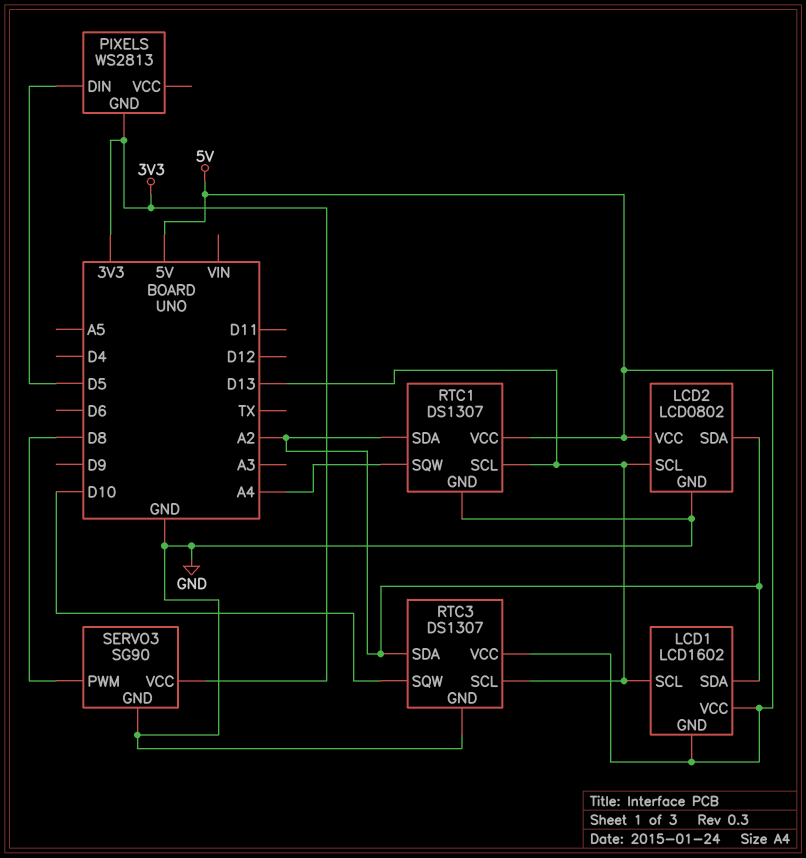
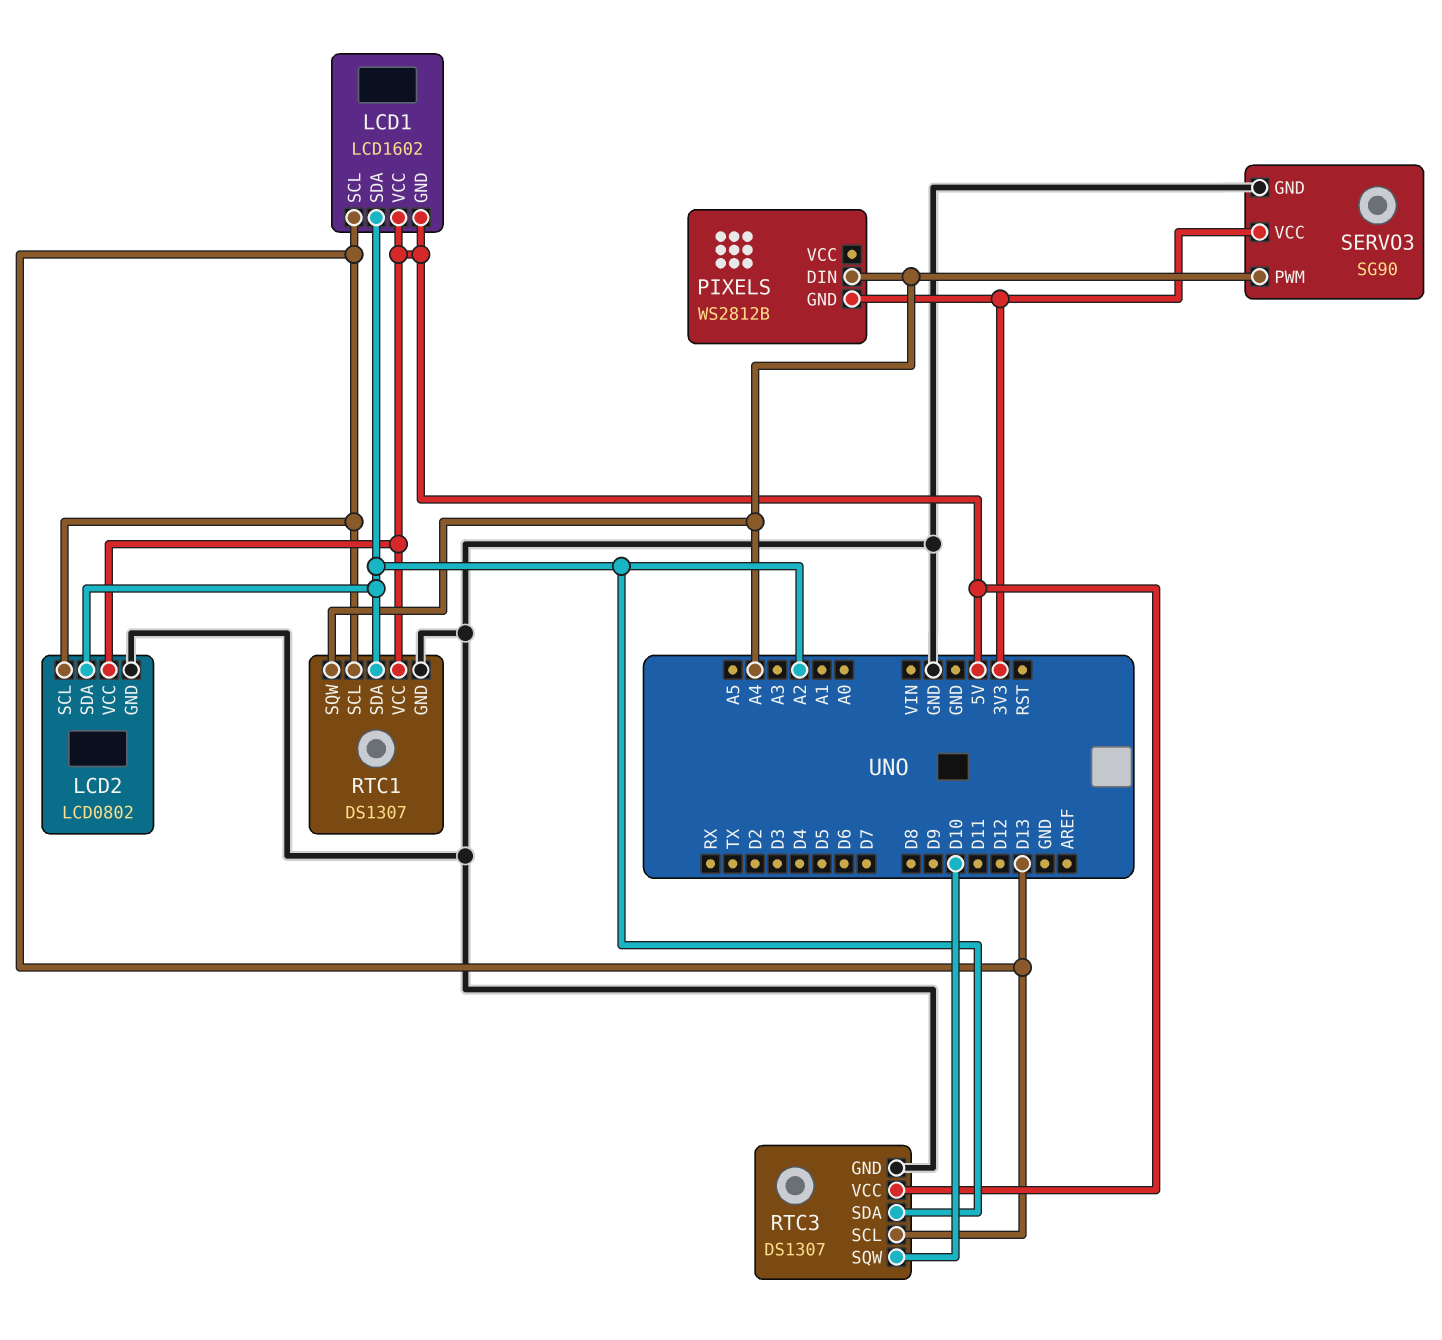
PIXELS: WS2813 -> WS2812B
PIXELS pin DIN: D5 -> A4
SERVO3 pin PWM: D8 -> A4

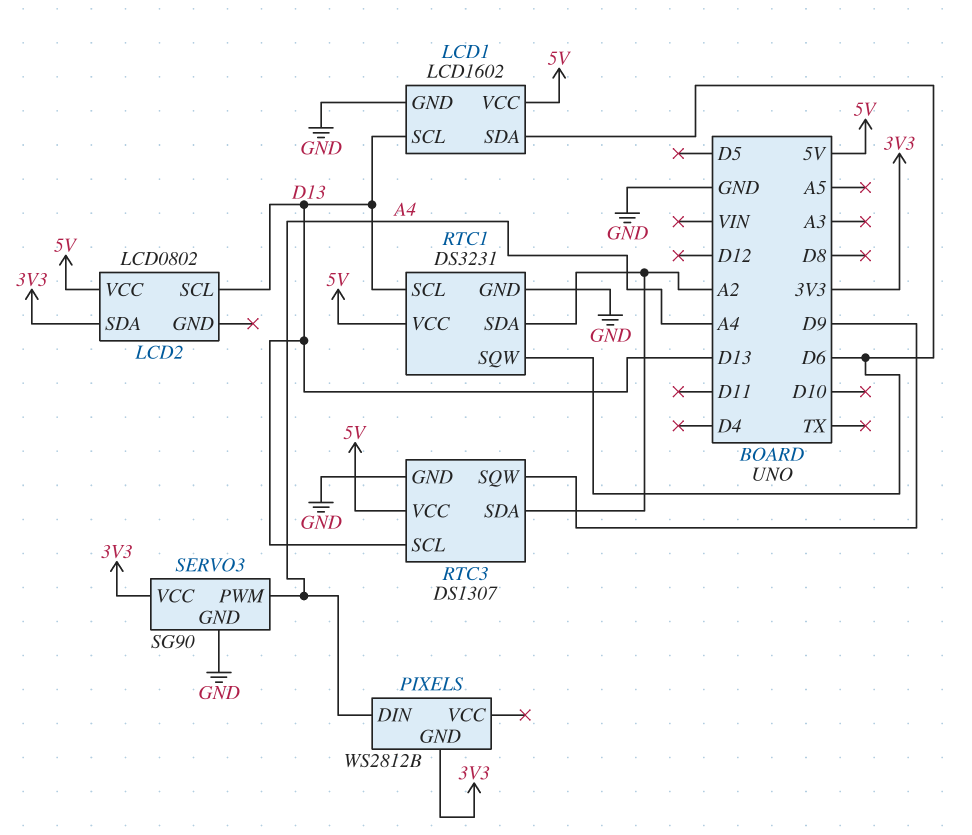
LCD1 pin GND: 5V -> GND
LCD1 pin SDA: A2 -> D6
LCD2 pin GND: GND -> none
LCD2 pin SDA: A2 -> 3V3
RTC1: DS1307 -> DS3231
RTC1 pin SQW: A4 -> D6
RTC3 pin SQW: D10 -> D9

